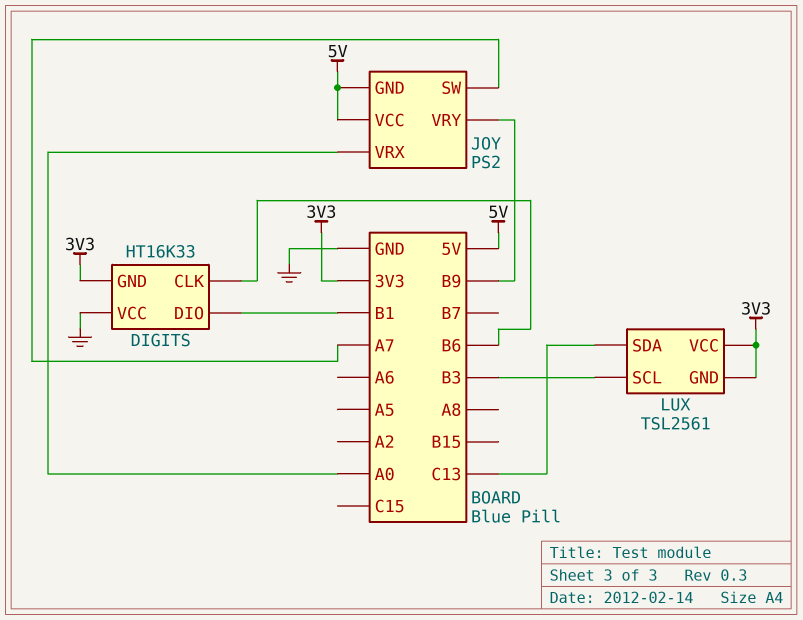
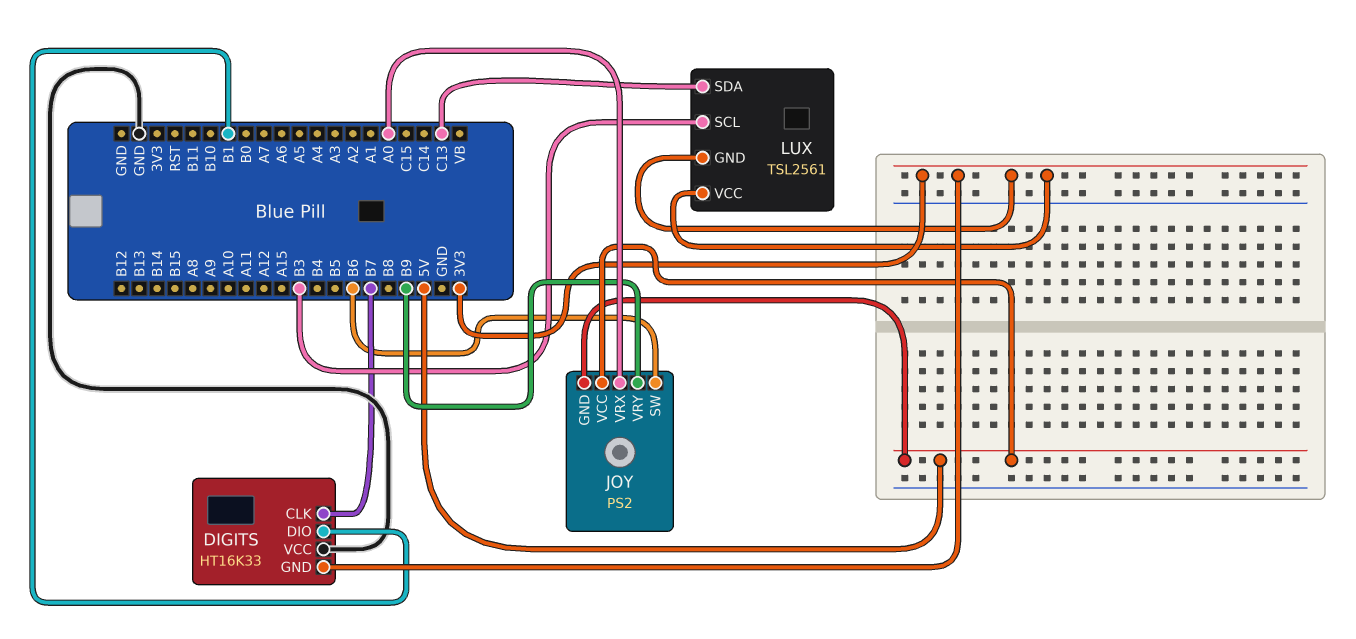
DIGITS pin CLK: B6 -> B7
JOY pin SW: A7 -> B6

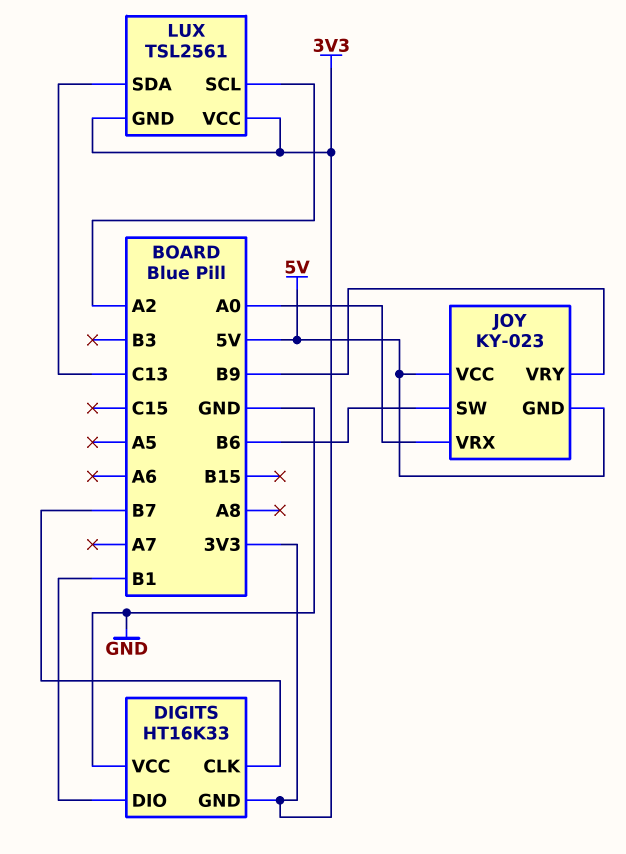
JOY: PS2 -> KY-023
LUX pin SCL: B3 -> A2

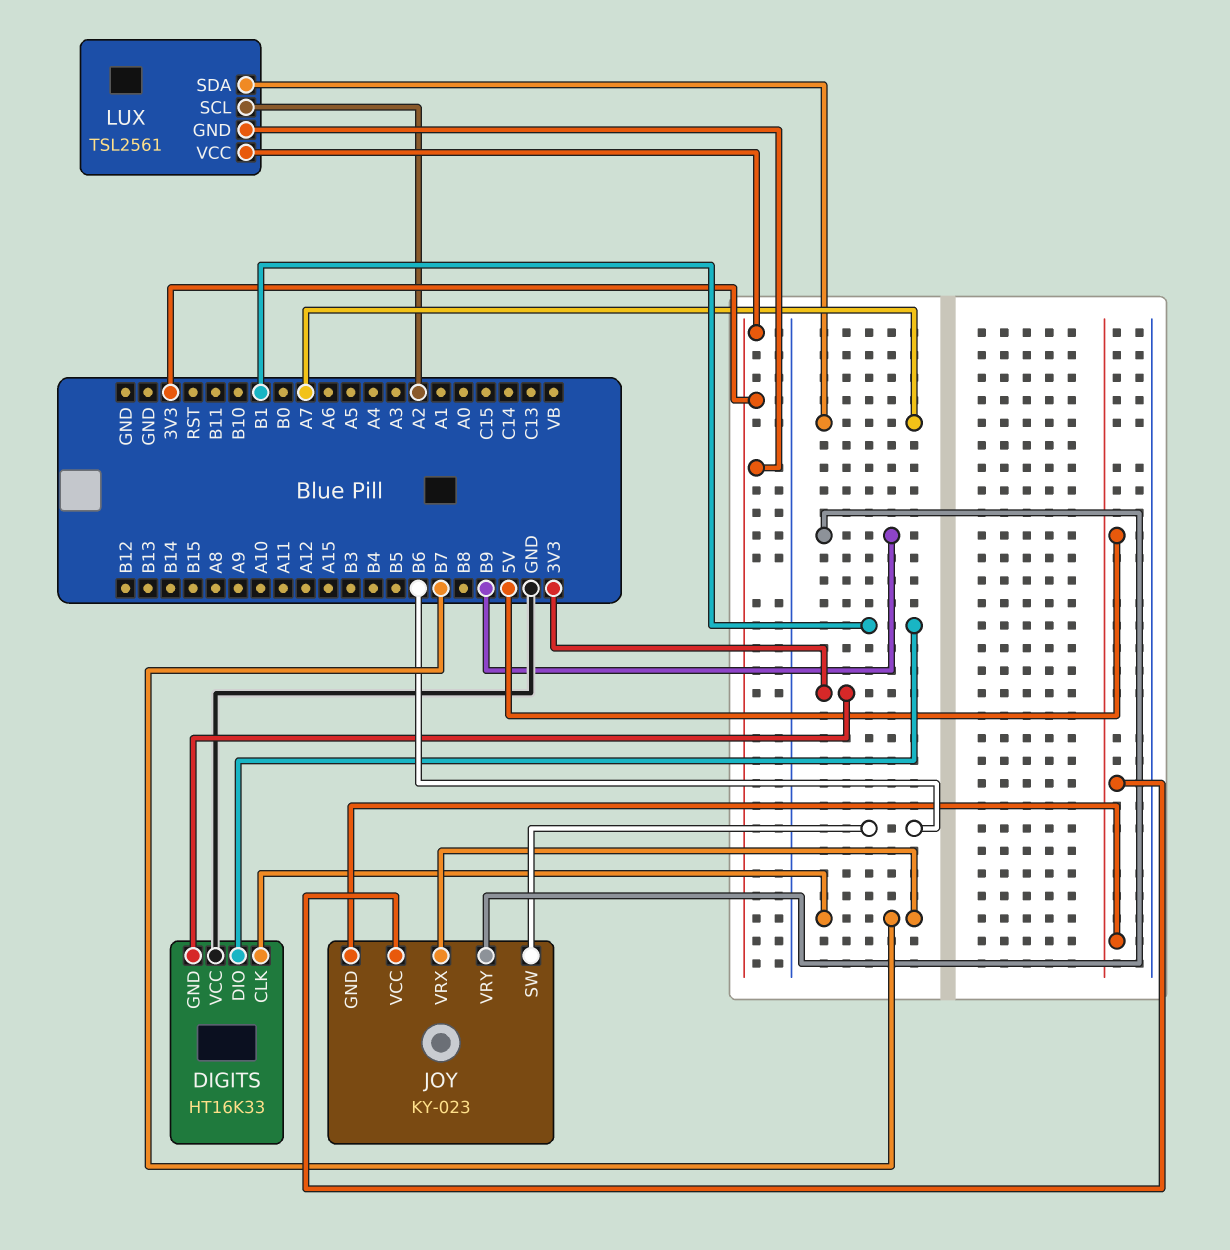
JOY pin VRX: A0 -> B7
LUX pin SDA: C13 -> A7

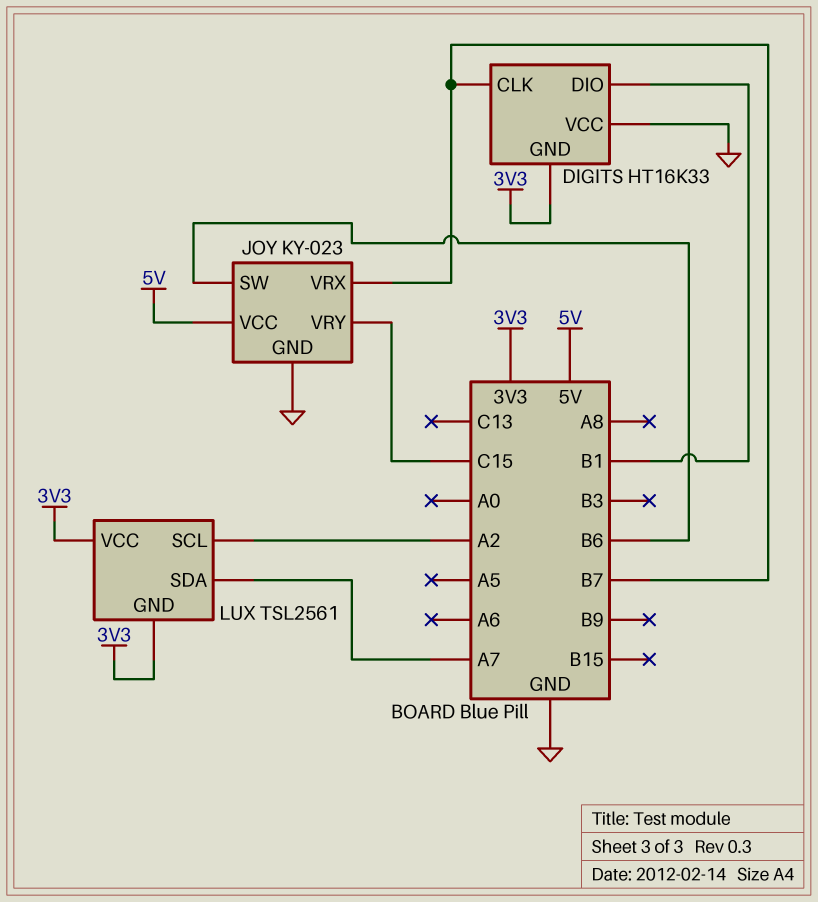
JOY pin GND: 5V -> GND
JOY pin VRY: B9 -> C15

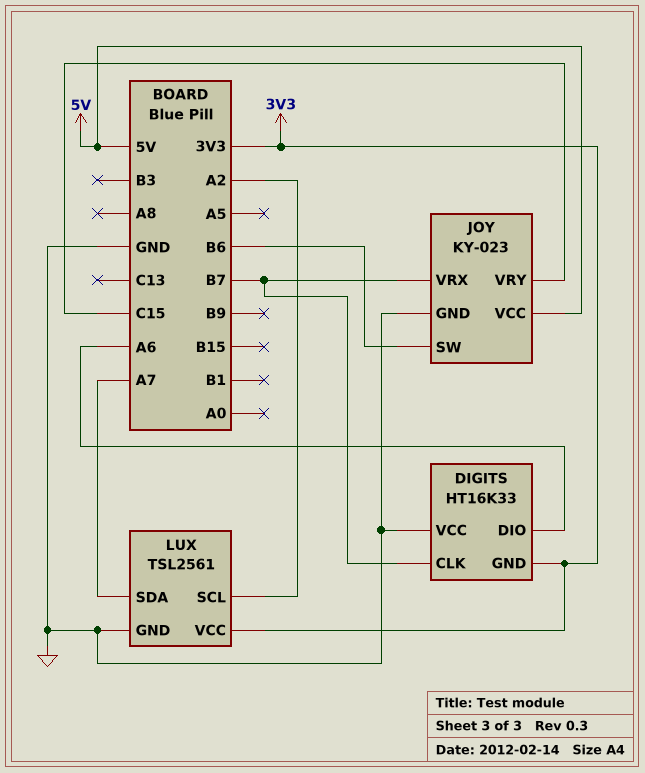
DIGITS pin DIO: B1 -> A6
LUX pin GND: 3V3 -> GND

